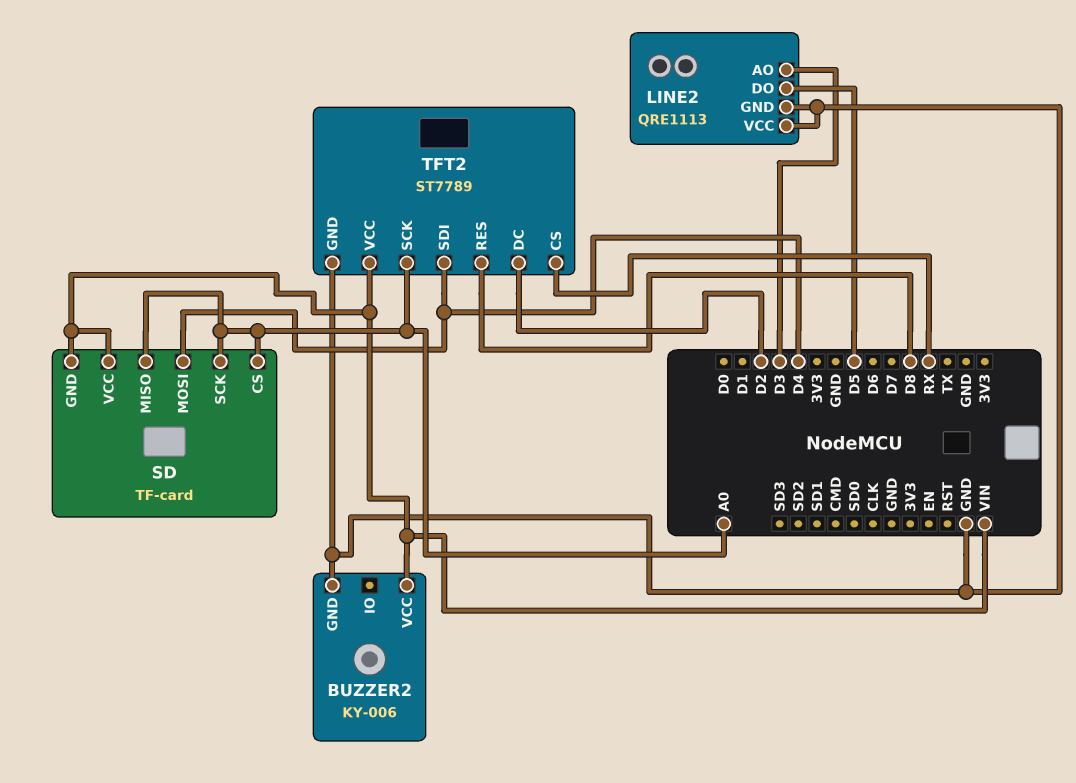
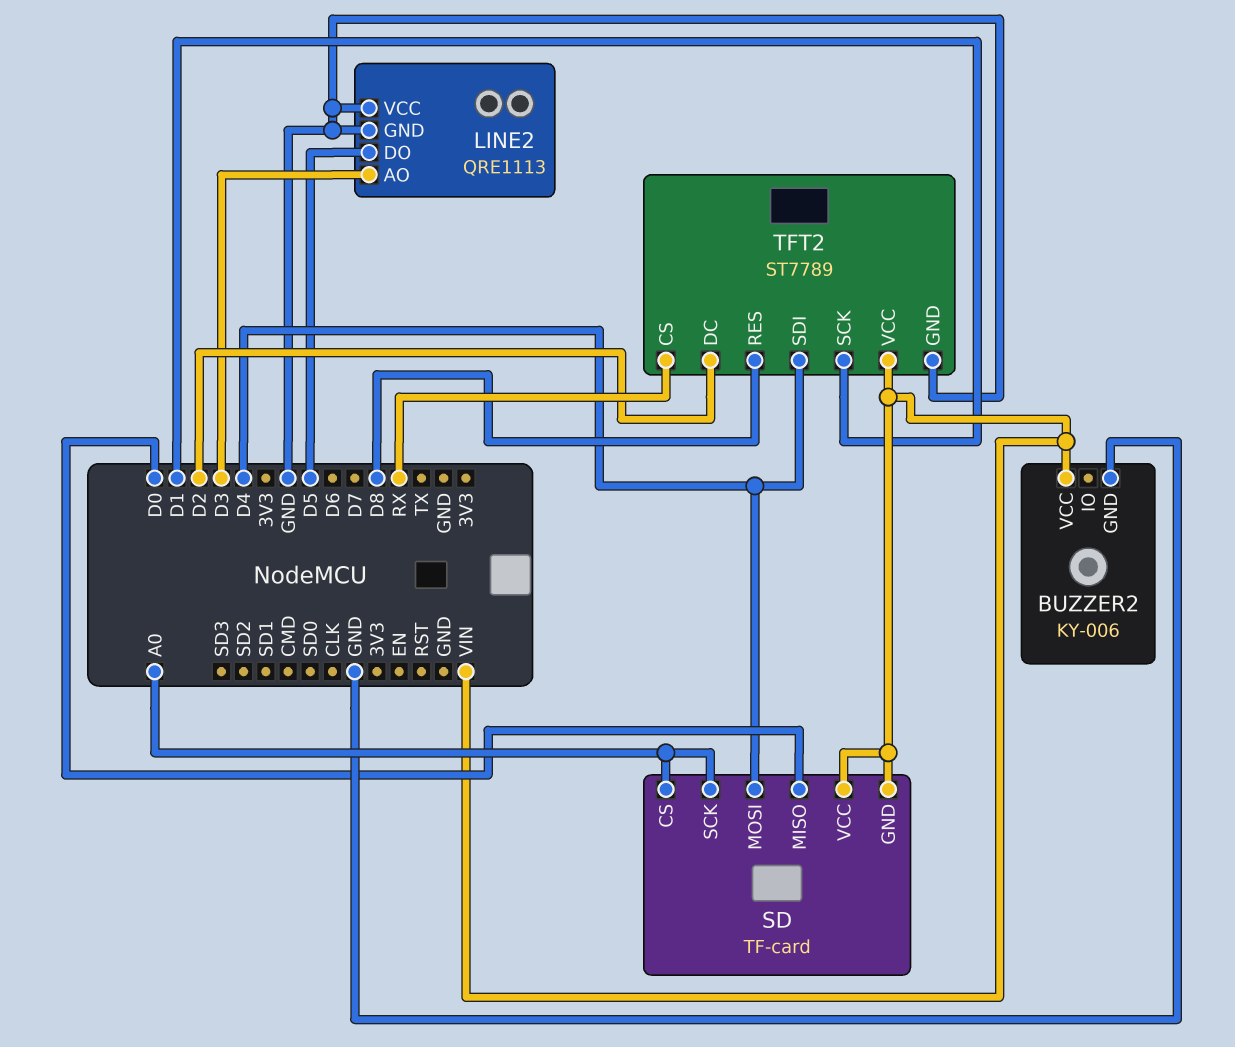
SD pin MISO: A0 -> D0
TFT2 pin SCK: A0 -> D1

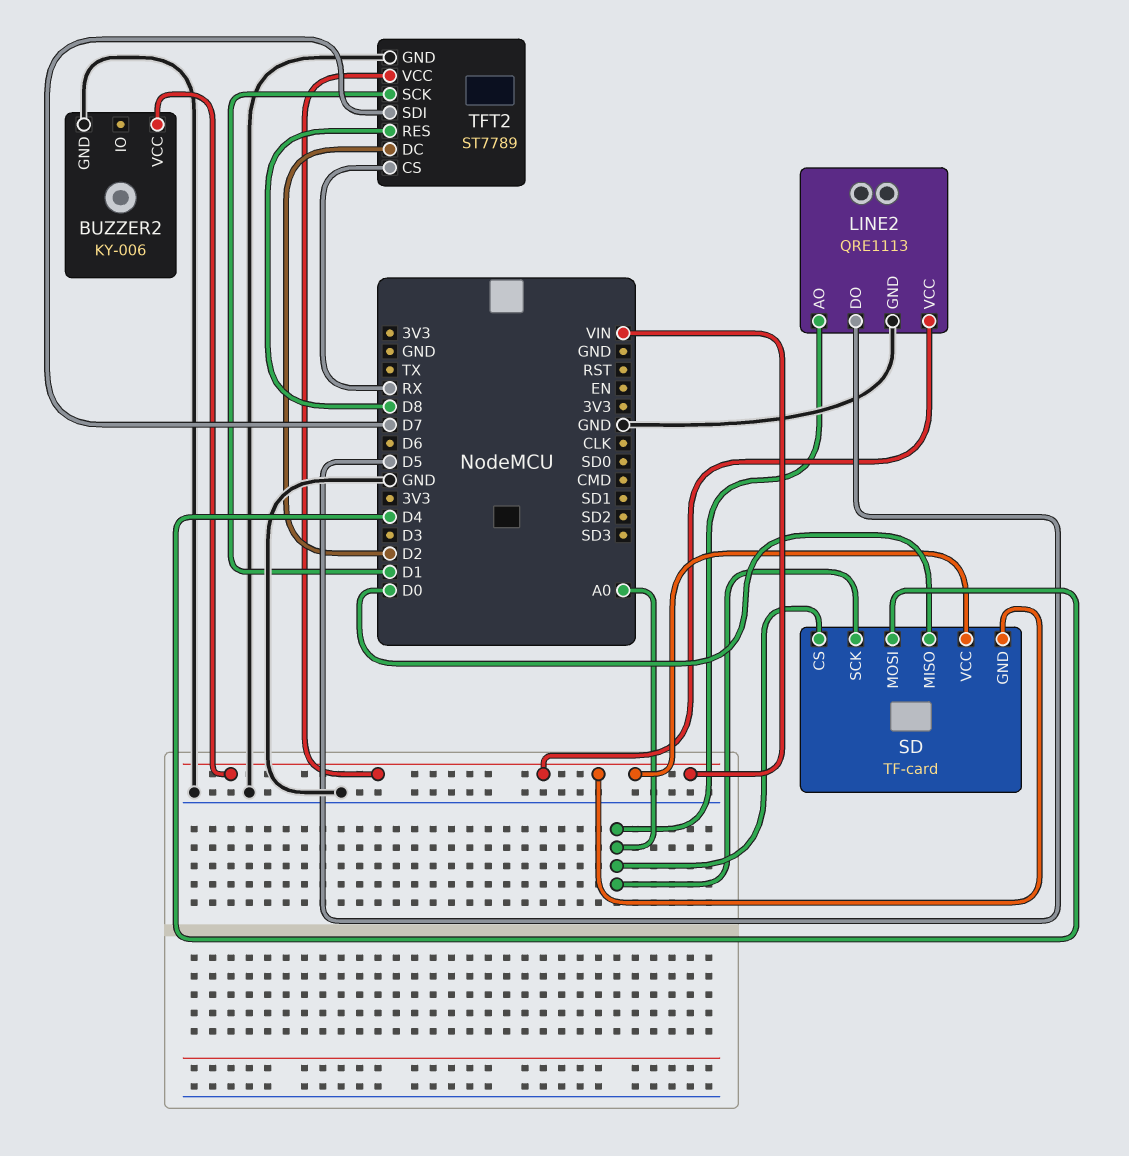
LINE2 pin AO: D3 -> A0
LINE2 pin VCC: GND -> VIN
TFT2 pin SDI: D4 -> D7

